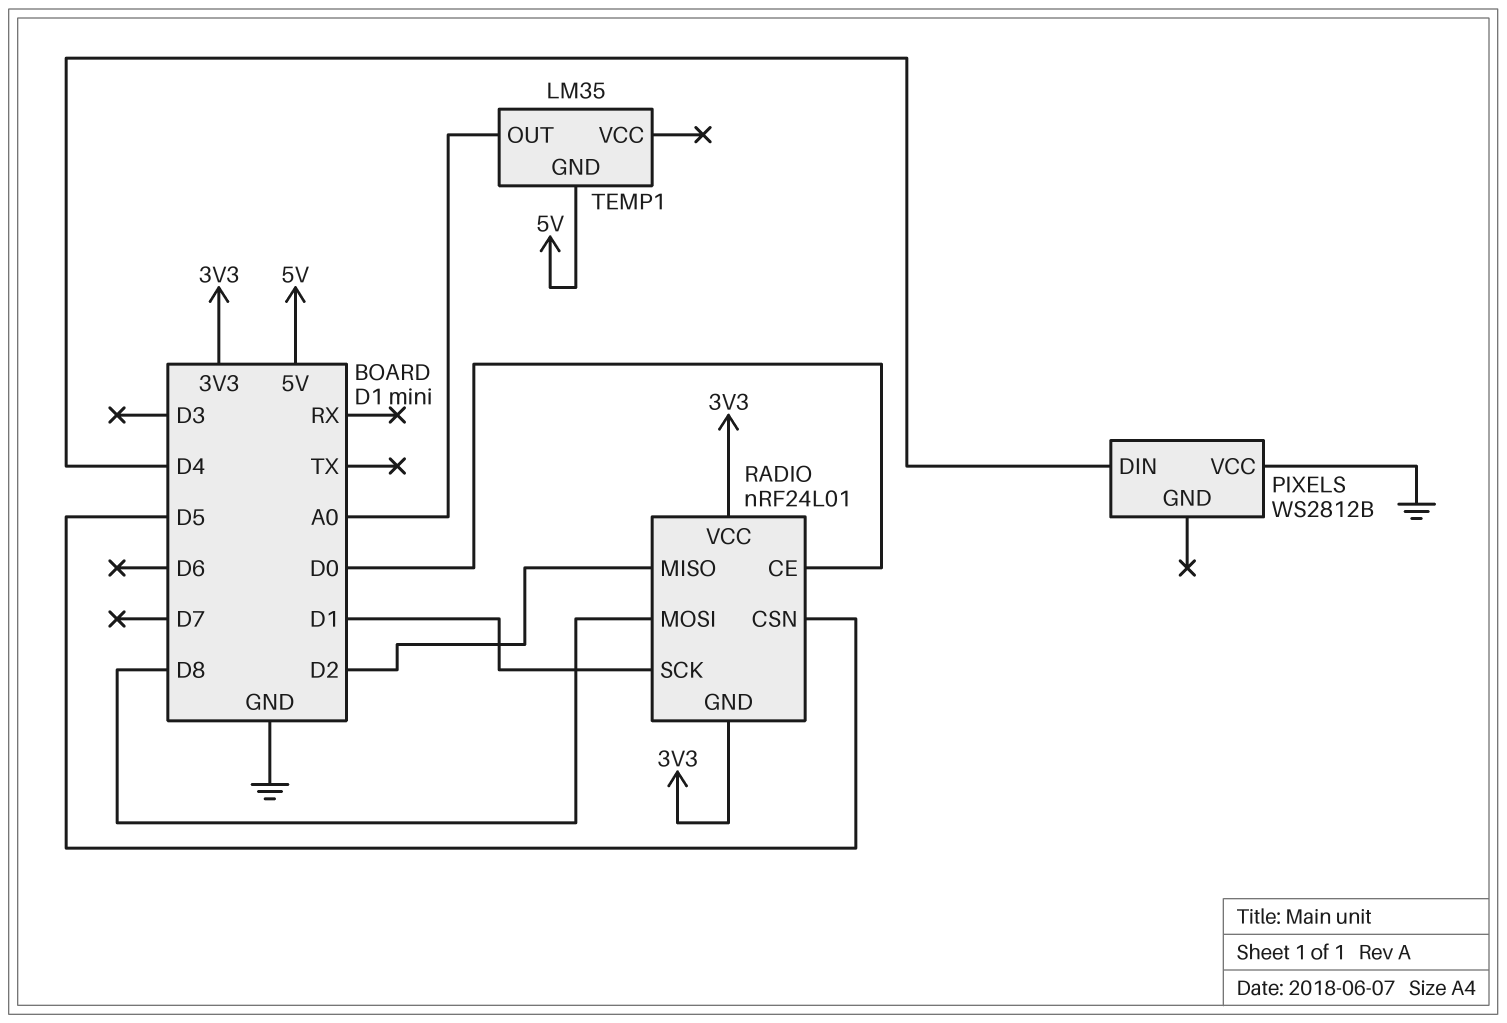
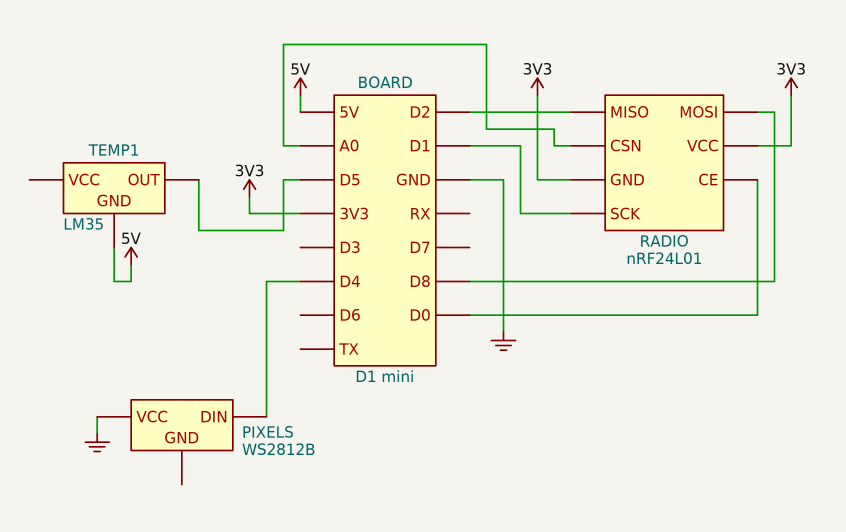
RADIO pin CSN: D5 -> A0
TEMP1 pin OUT: A0 -> D5

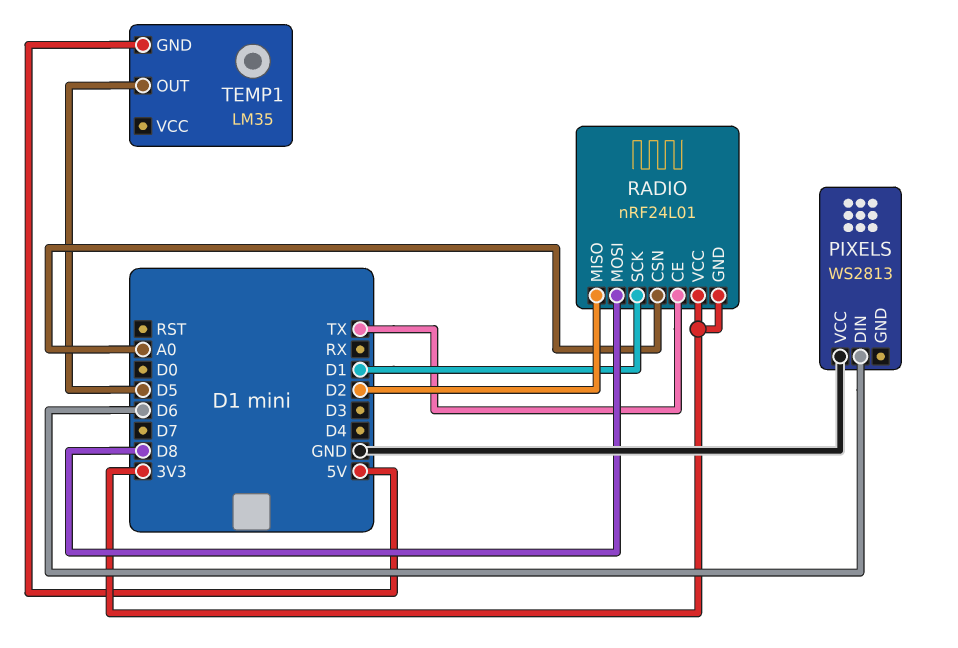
PIXELS: WS2812B -> WS2813
PIXELS pin DIN: D4 -> D6
RADIO pin CE: D0 -> TX

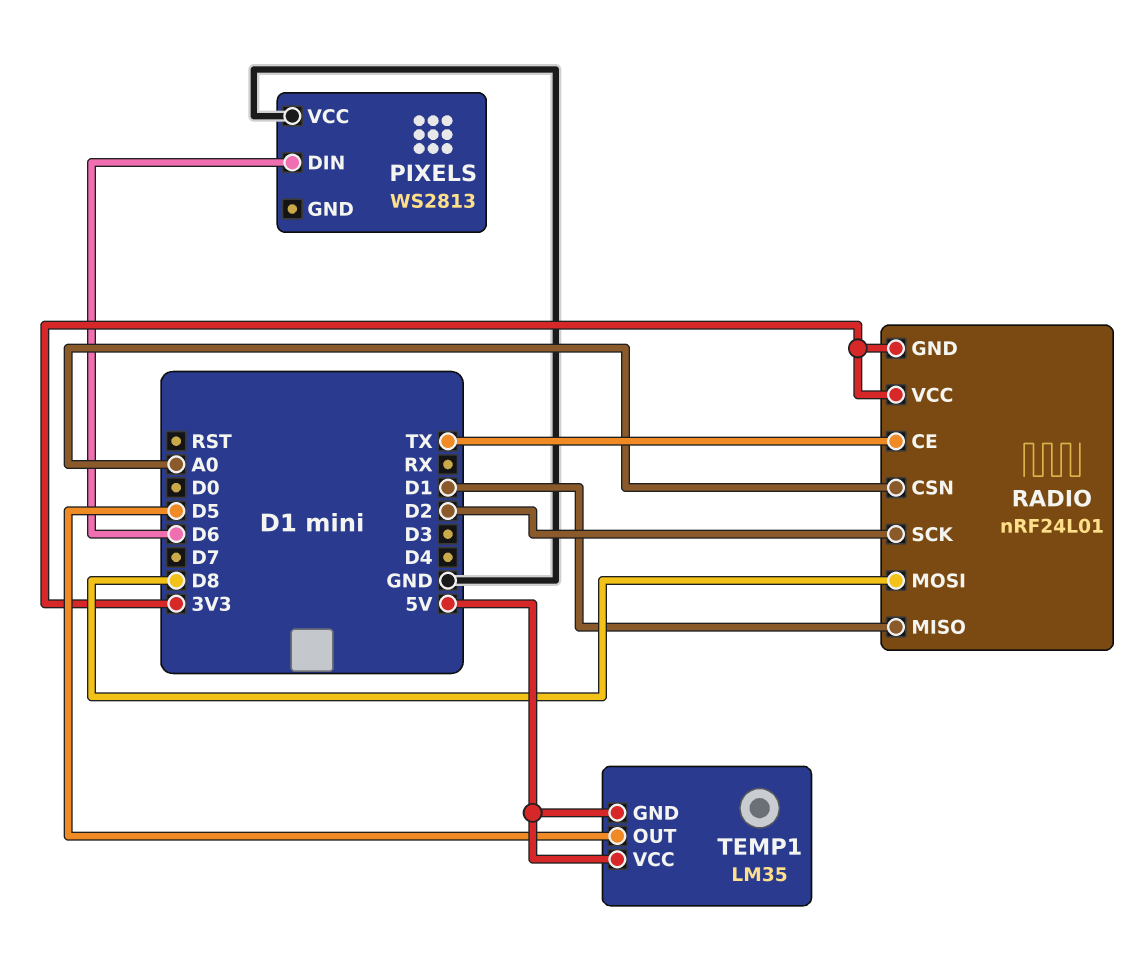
RADIO pin MISO: D2 -> D1
RADIO pin SCK: D1 -> D2
TEMP1 pin VCC: none -> 5V

